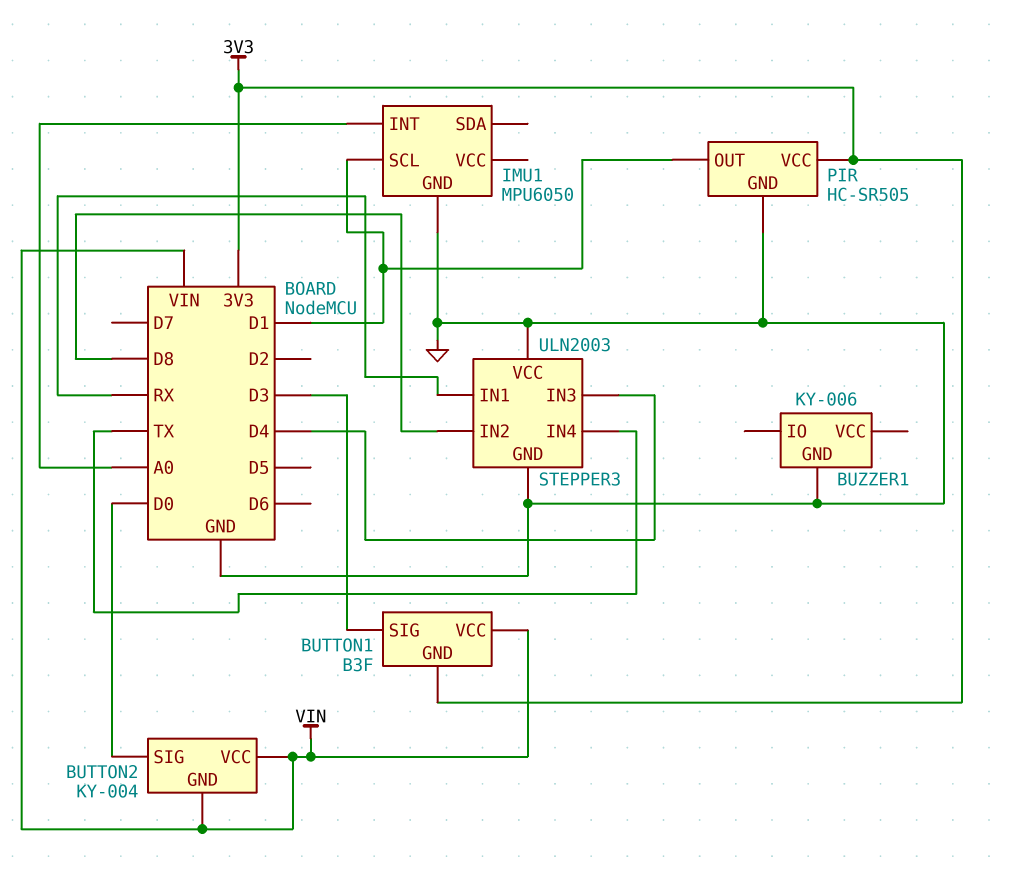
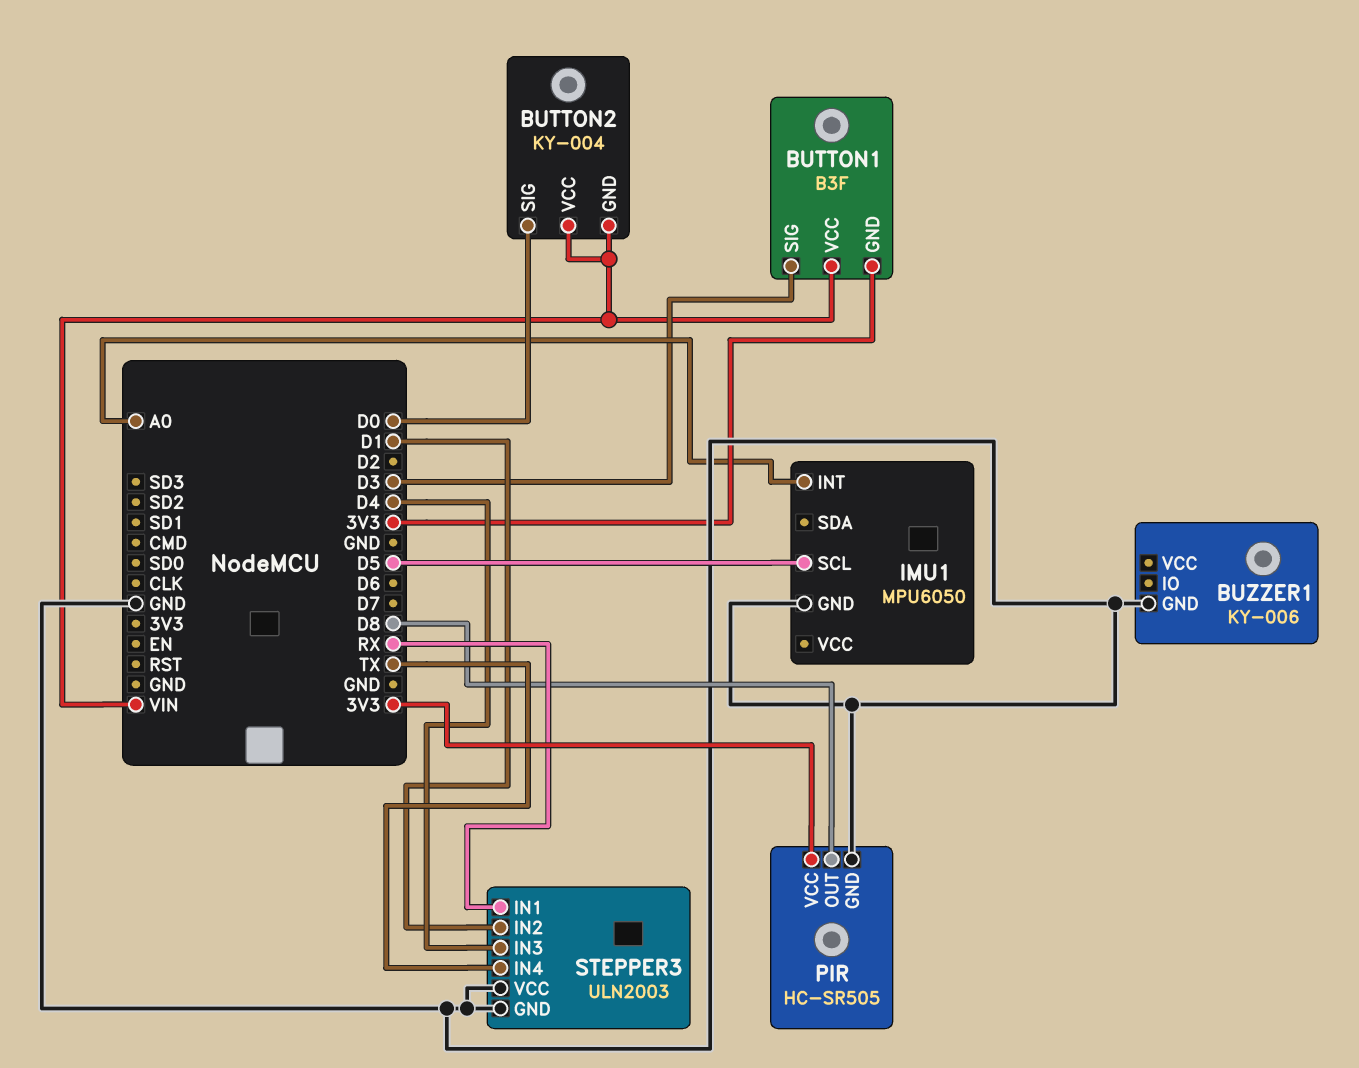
IMU1 pin SCL: D1 -> D5
PIR pin OUT: D1 -> D8
STEPPER3 pin IN2: D8 -> D1

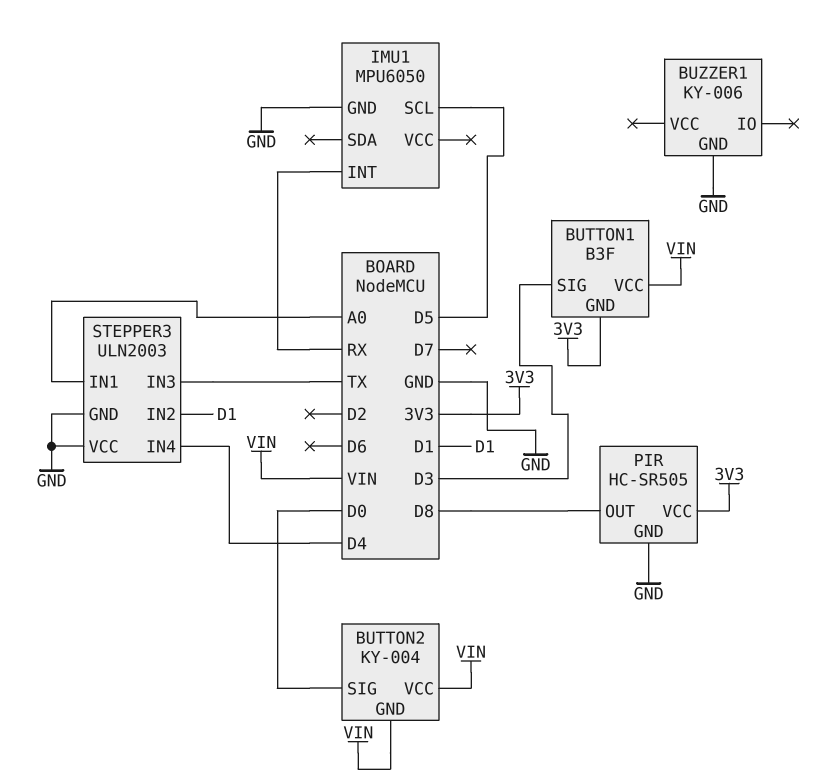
IMU1 pin INT: A0 -> RX
STEPPER3 pin IN1: RX -> A0
STEPPER3 pin IN3: D4 -> TX
STEPPER3 pin IN4: TX -> D4

